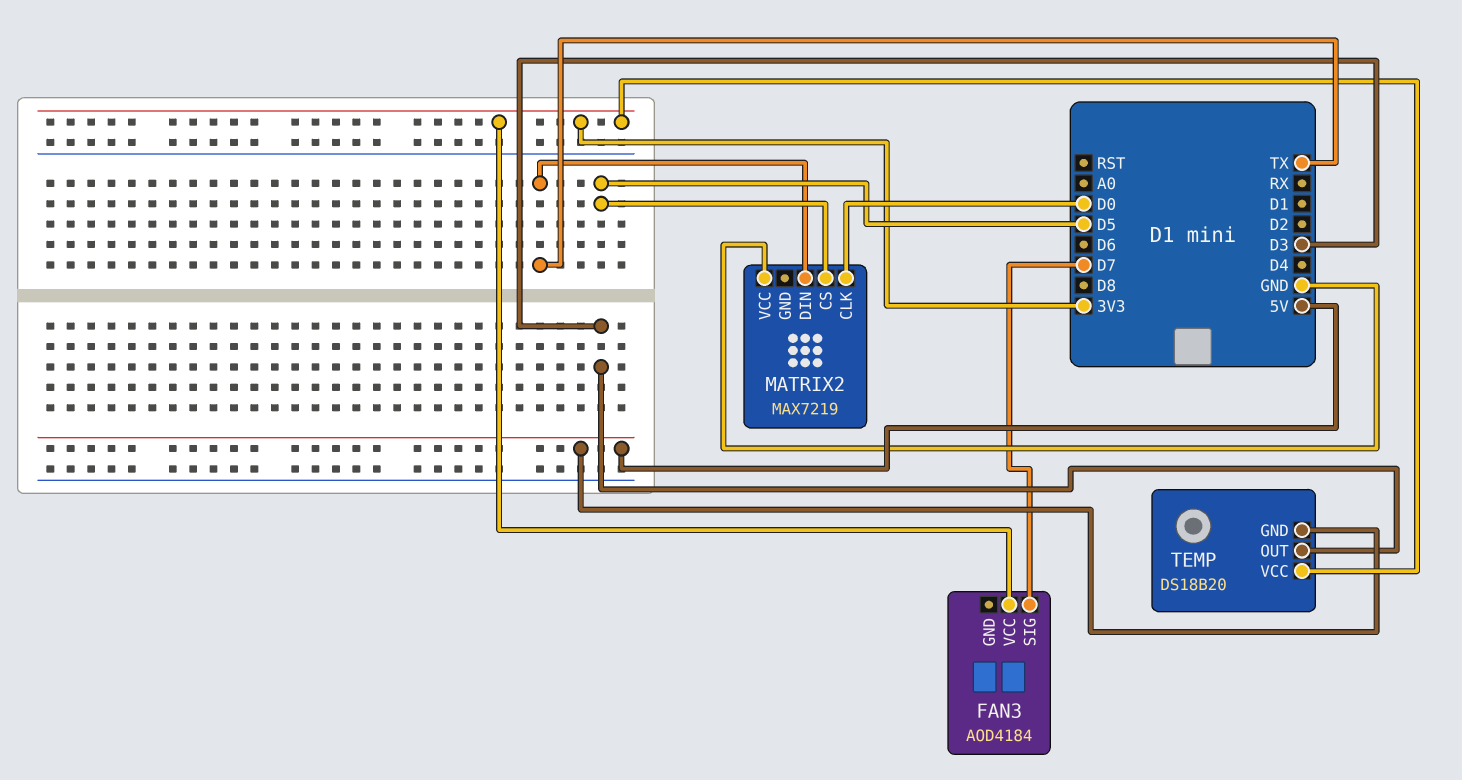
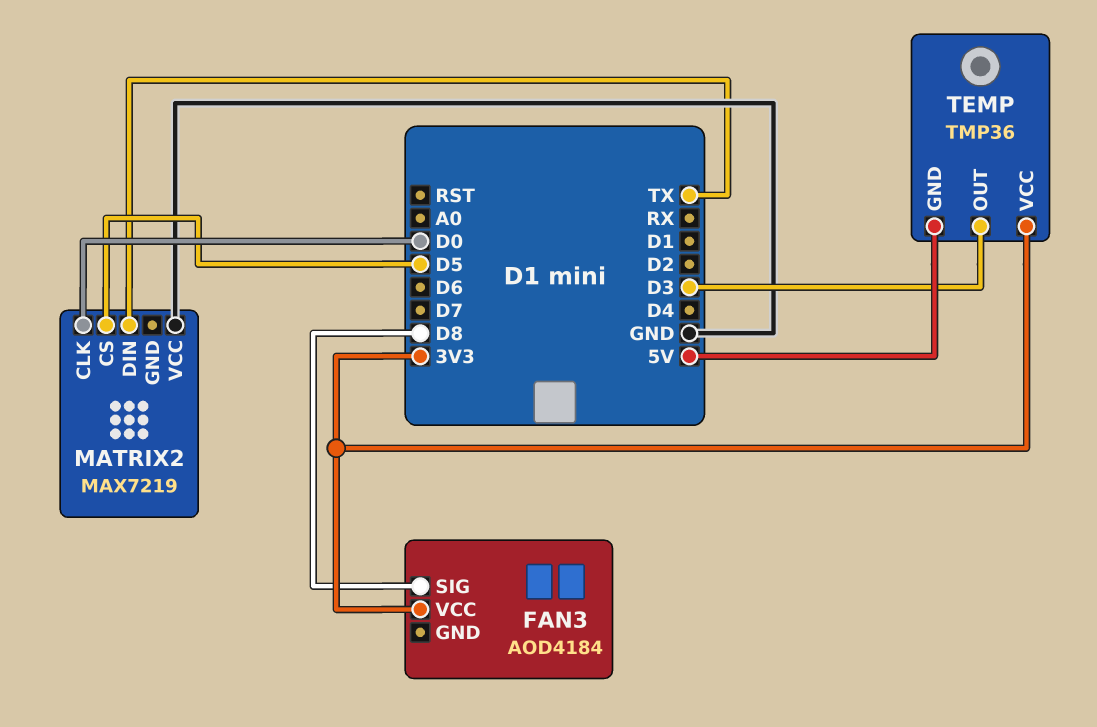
FAN3 pin SIG: D7 -> D8
TEMP: DS18B20 -> TMP36

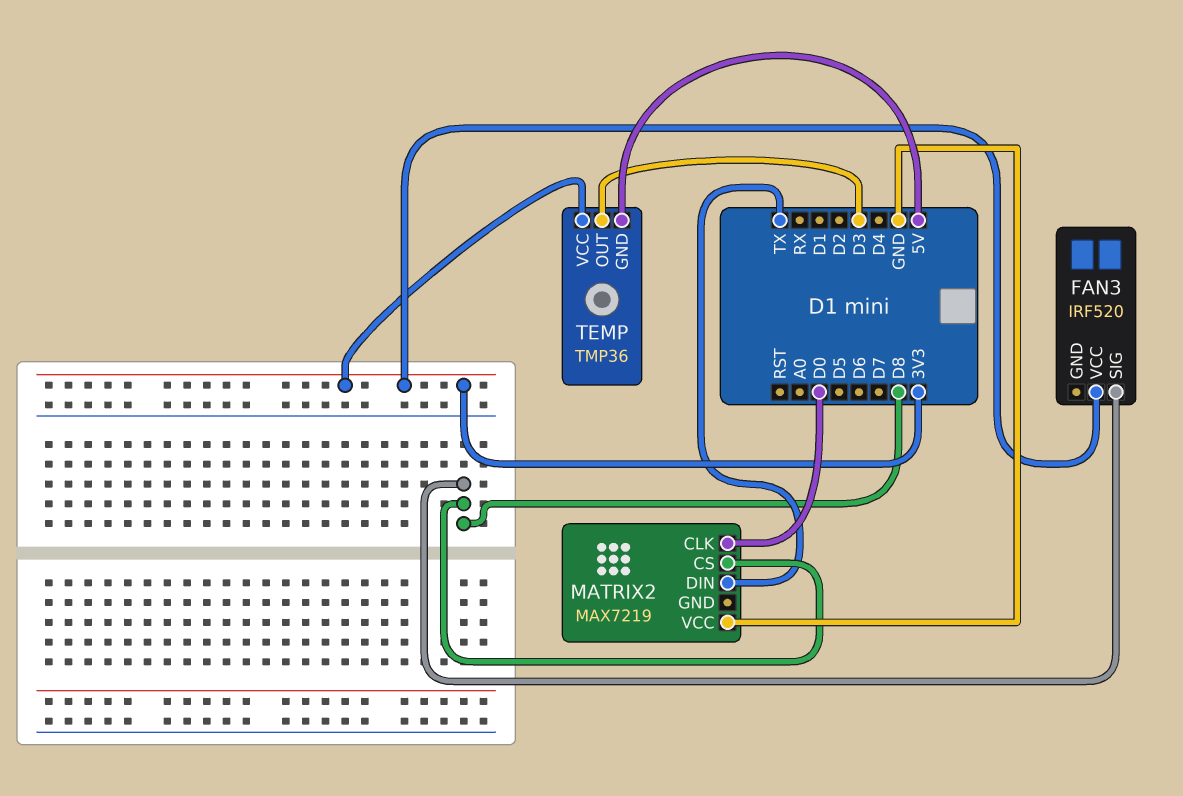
FAN3: AOD4184 -> IRF520
MATRIX2 pin CS: D5 -> D8

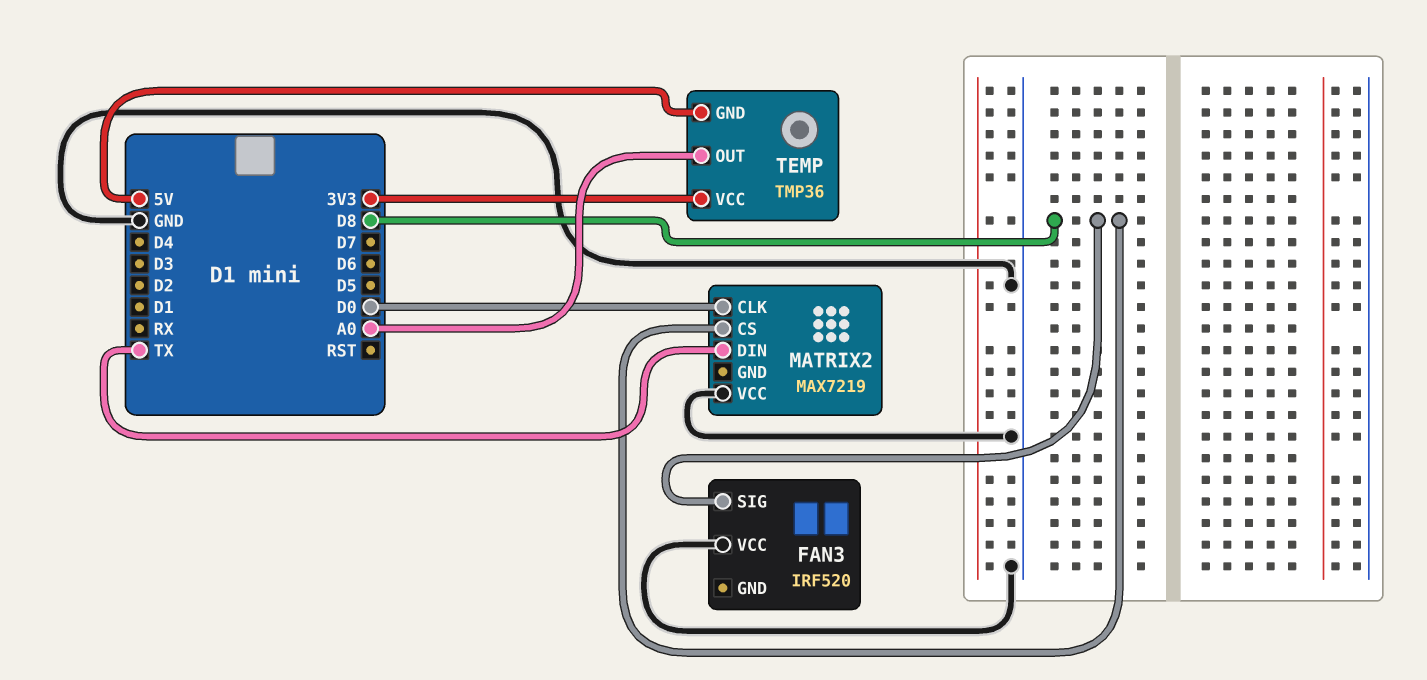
FAN3 pin VCC: 3V3 -> GND
TEMP pin OUT: D3 -> A0

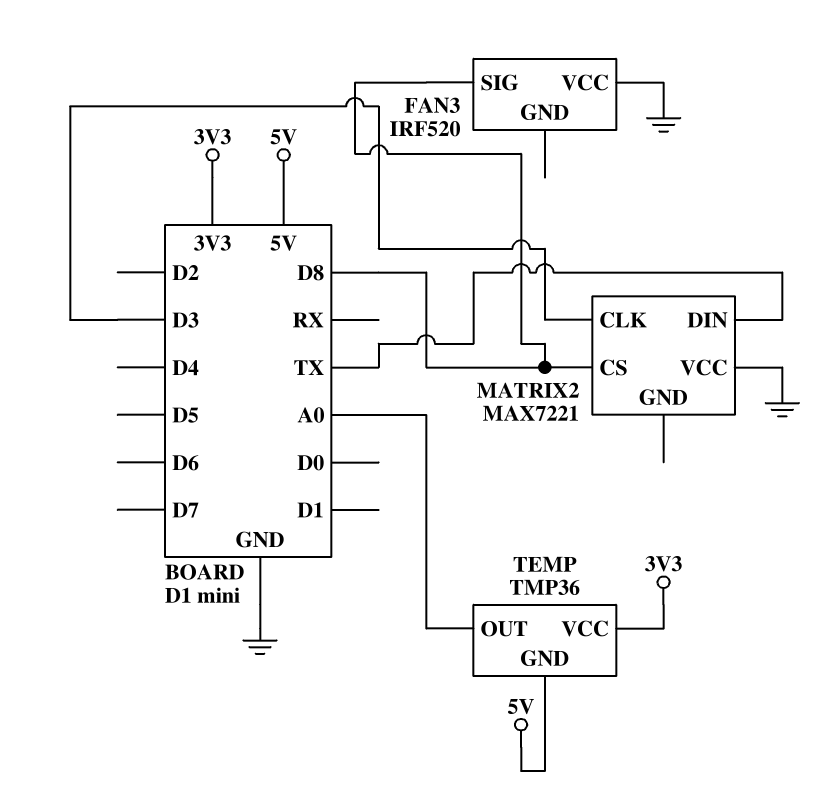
MATRIX2: MAX7219 -> MAX7221
MATRIX2 pin CLK: D0 -> D3

